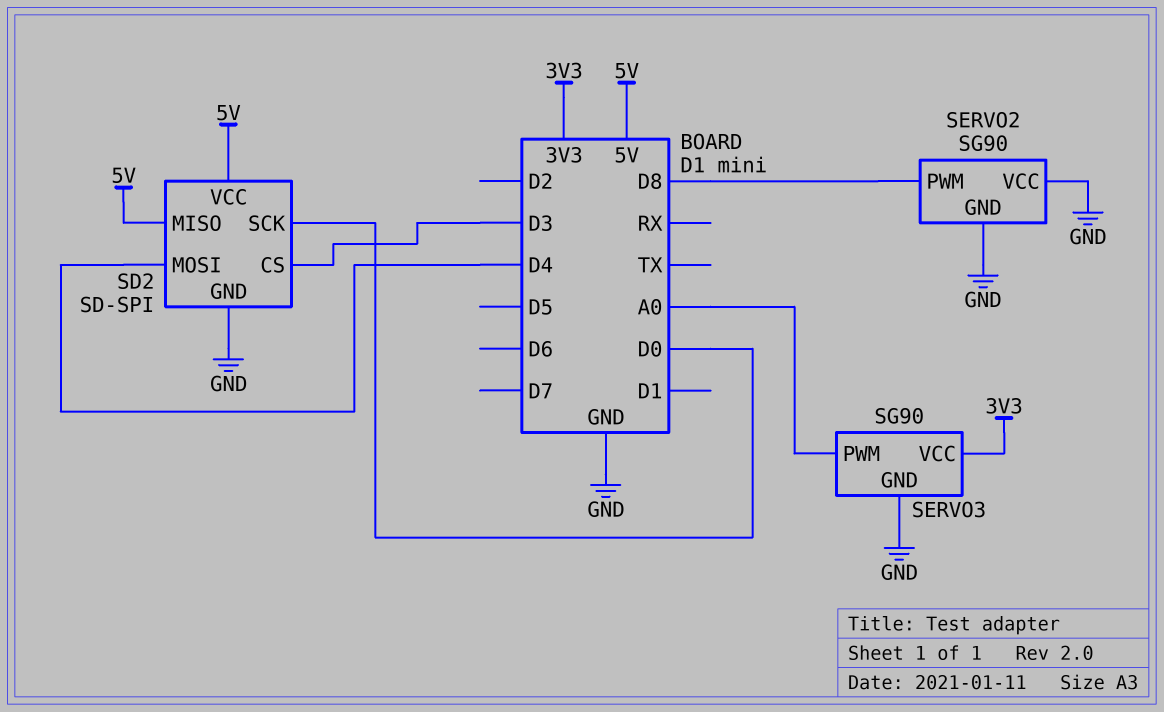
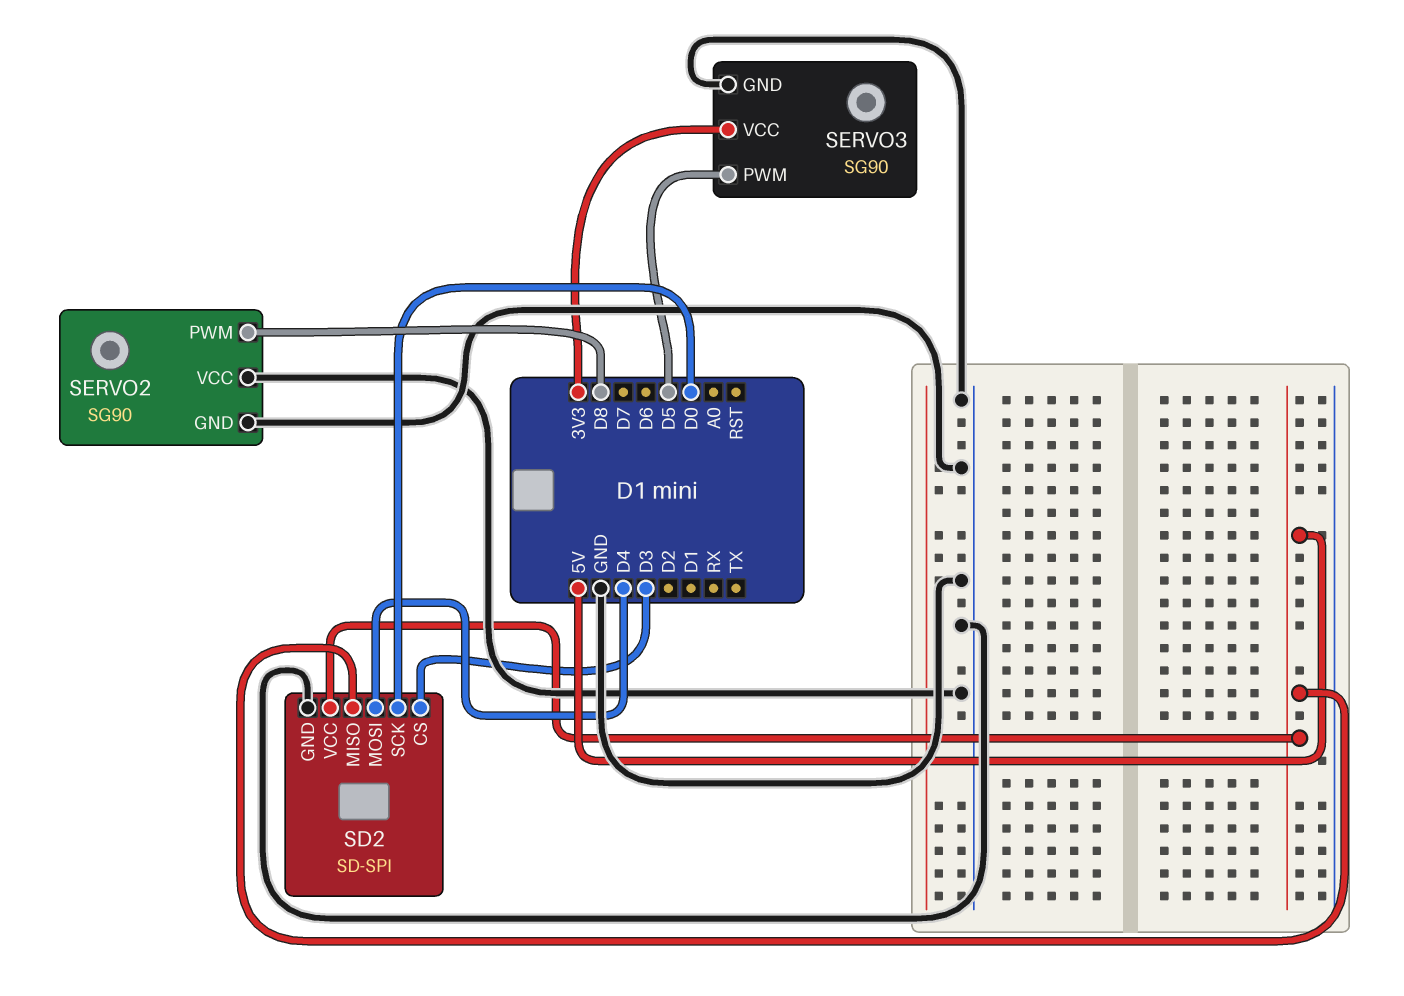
SERVO3 pin PWM: A0 -> D5

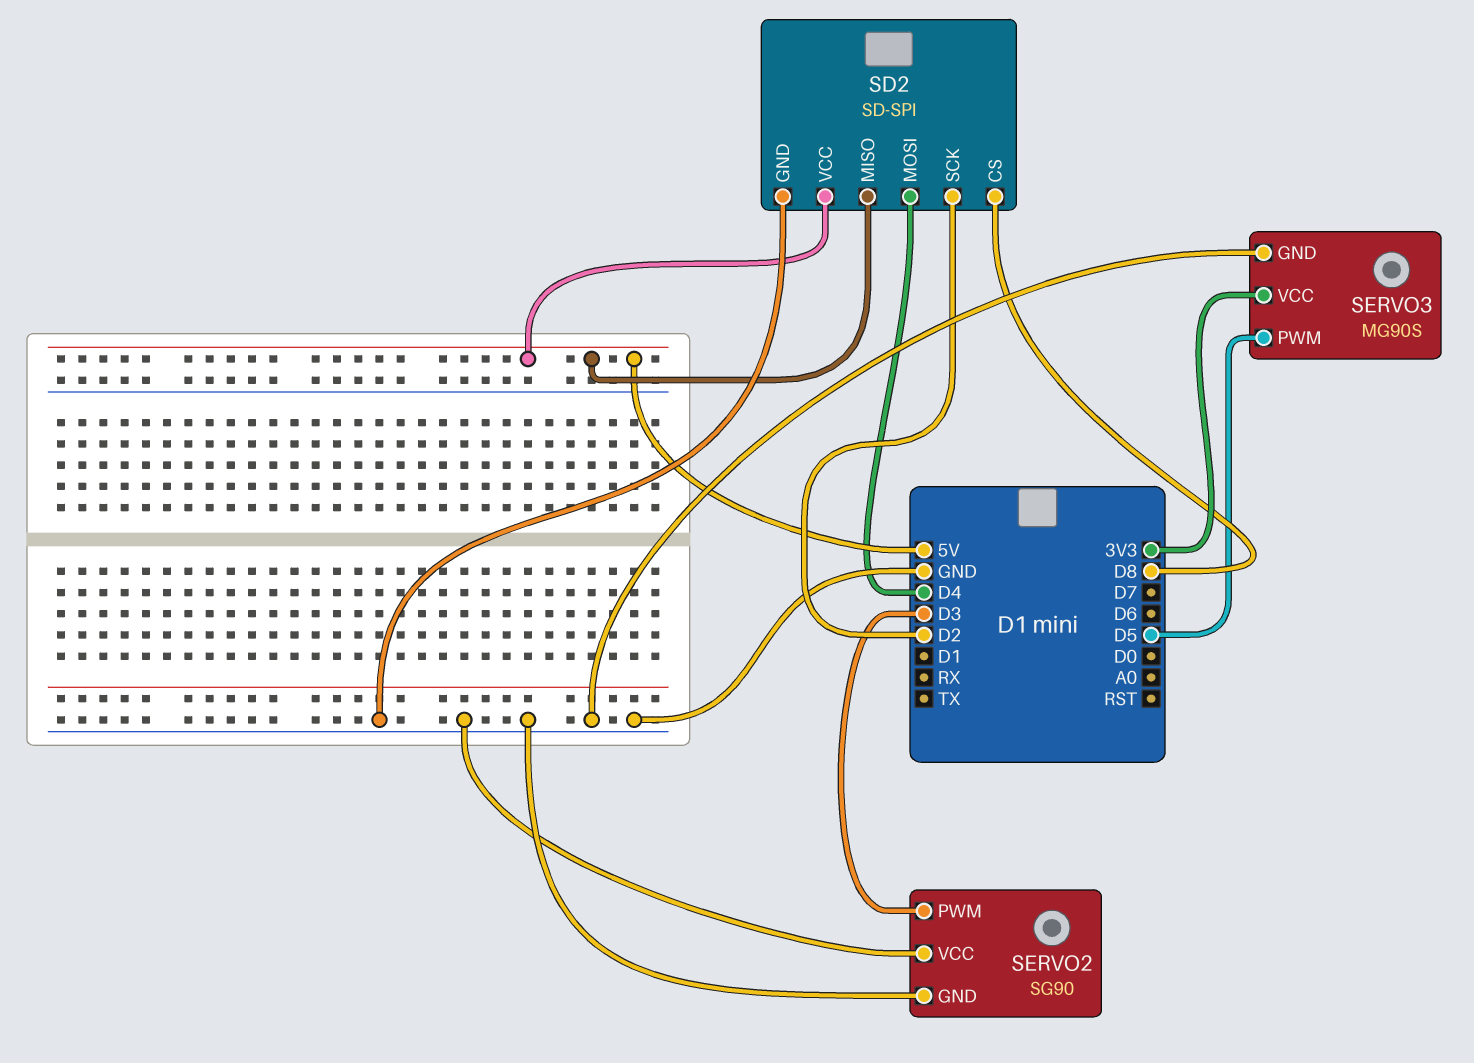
SD2 pin CS: D3 -> D8
SD2 pin SCK: D0 -> D2
SERVO2 pin PWM: D8 -> D3
SERVO3: SG90 -> MG90S

